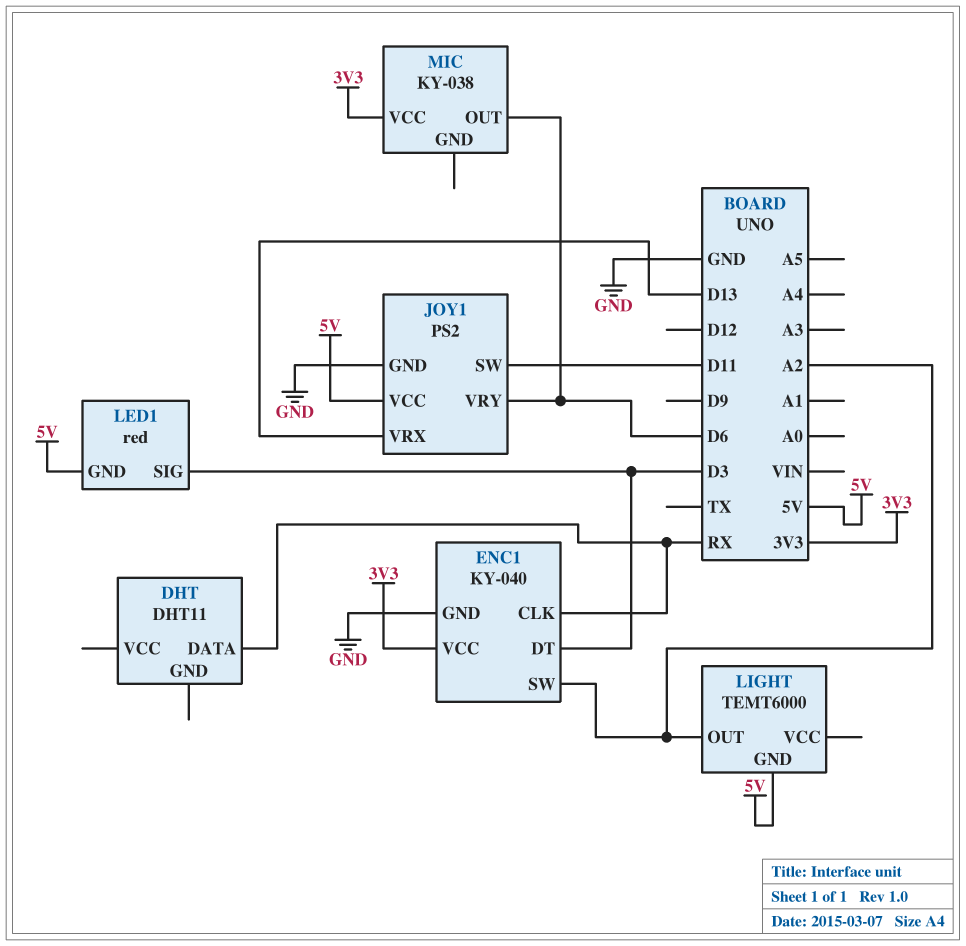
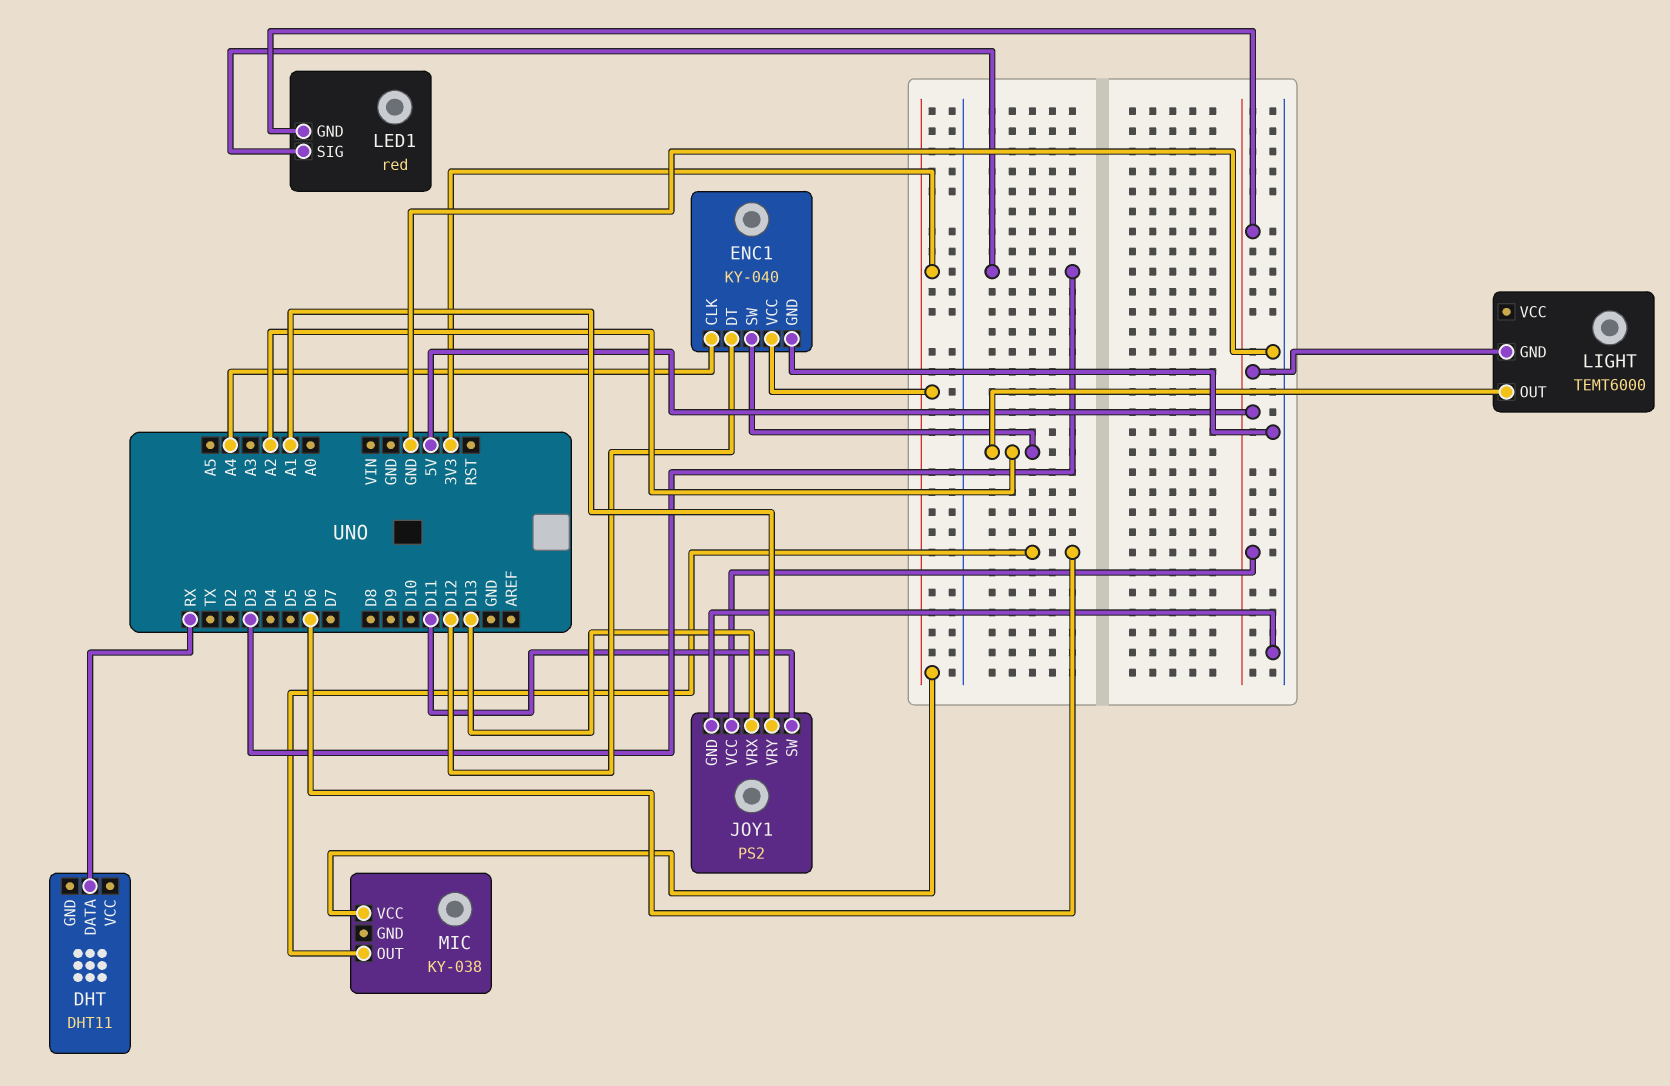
ENC1 pin CLK: RX -> A4
ENC1 pin DT: D3 -> D12
JOY1 pin VRY: D6 -> A1

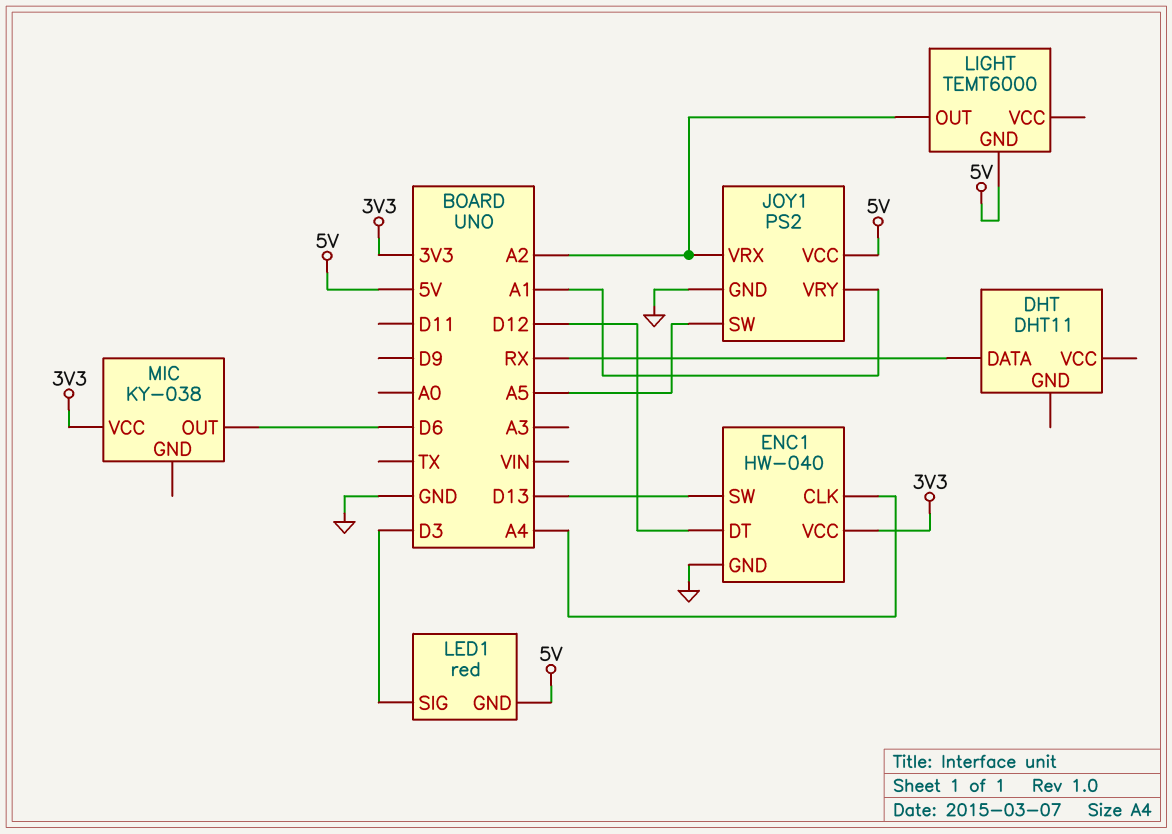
ENC1: KY-040 -> HW-040
ENC1 pin SW: A2 -> D13
JOY1 pin SW: D11 -> A5
JOY1 pin VRX: D13 -> A2

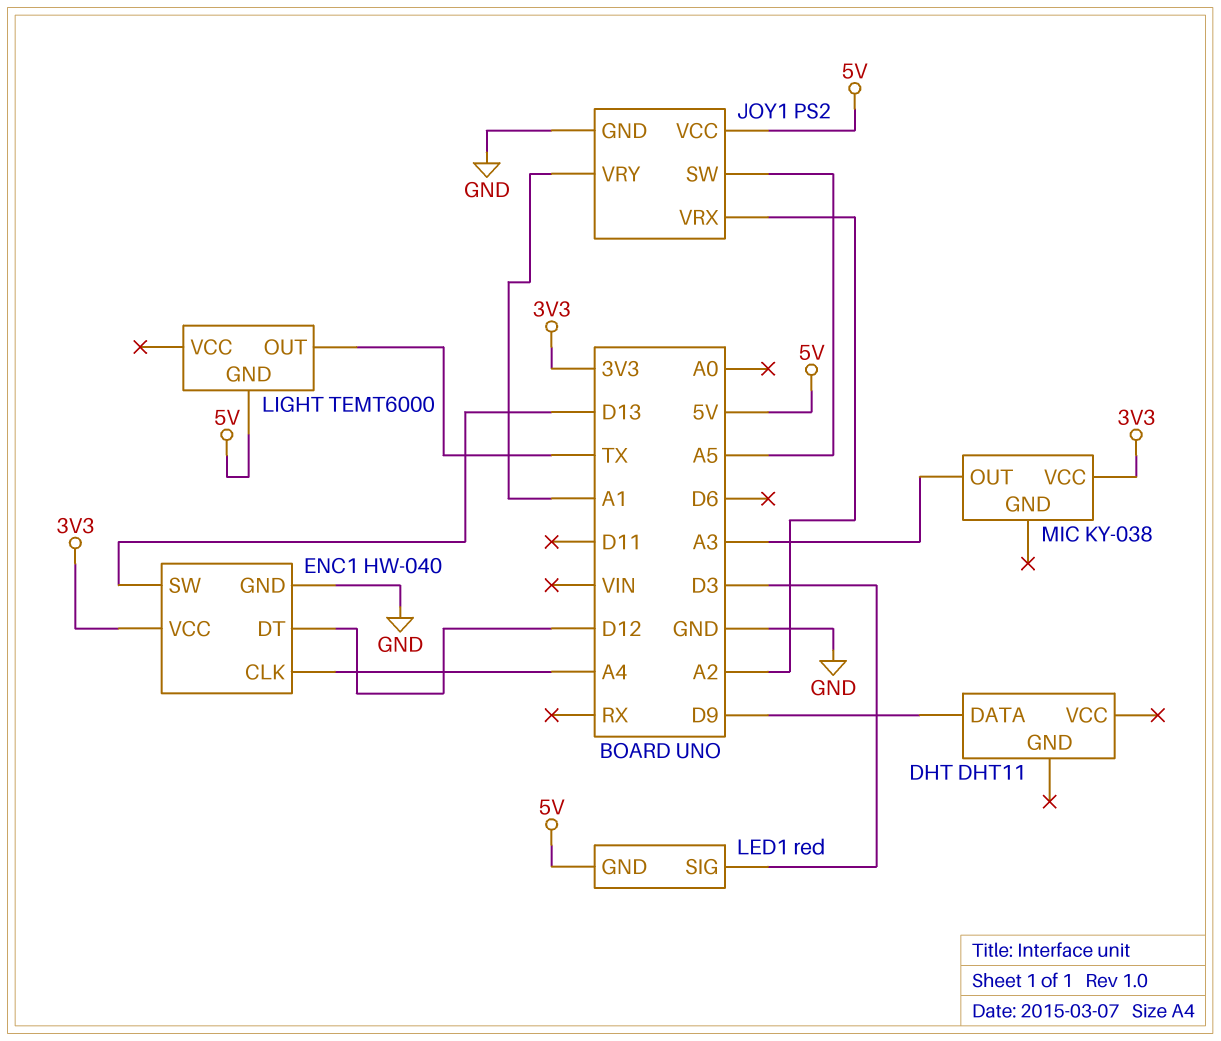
DHT pin DATA: RX -> D9
LIGHT pin OUT: A2 -> TX
MIC pin OUT: D6 -> A3

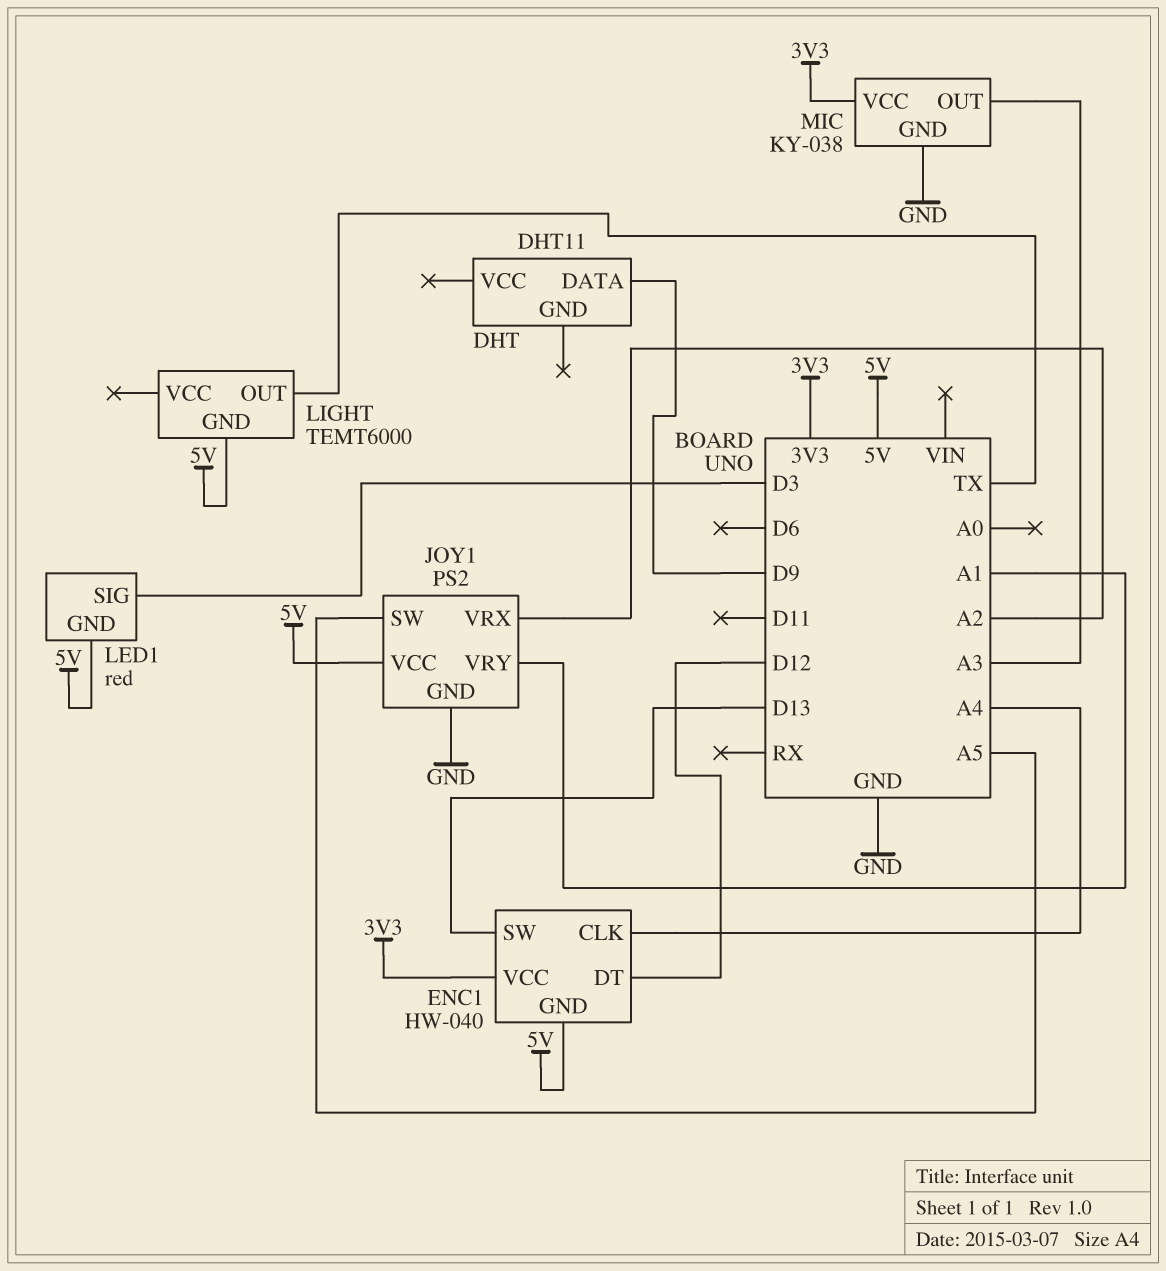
ENC1 pin GND: GND -> 5V
MIC pin GND: none -> GND

